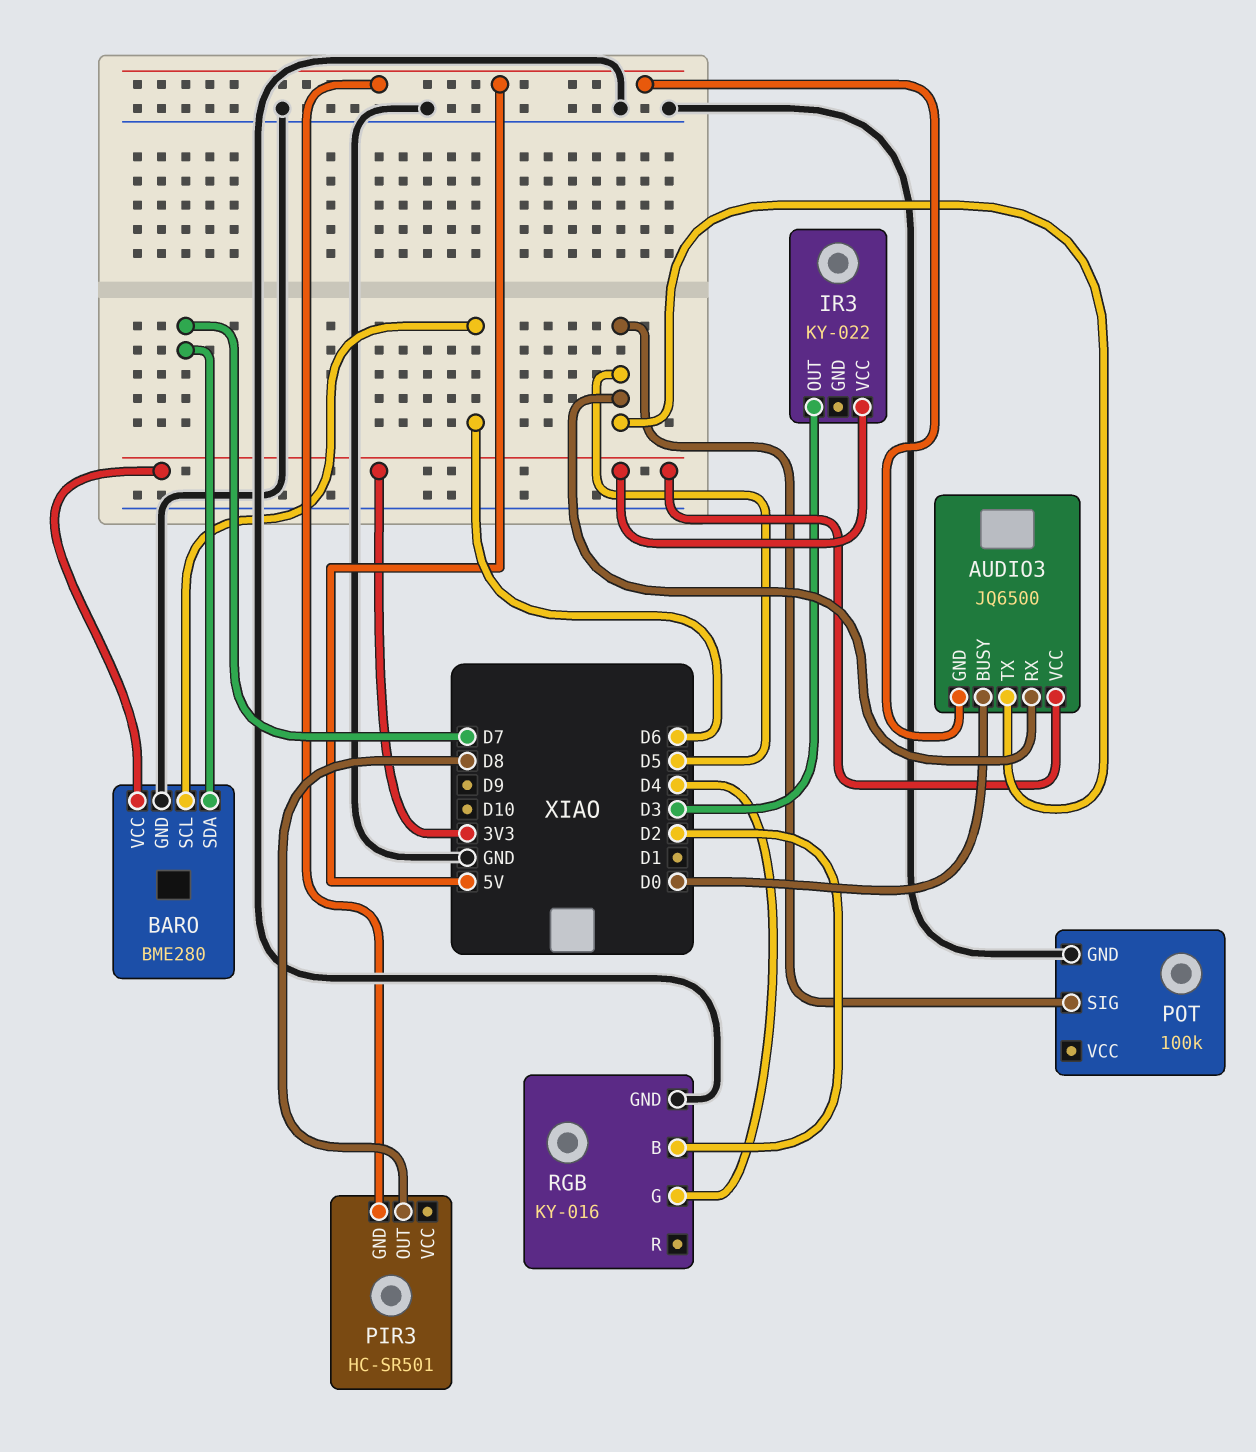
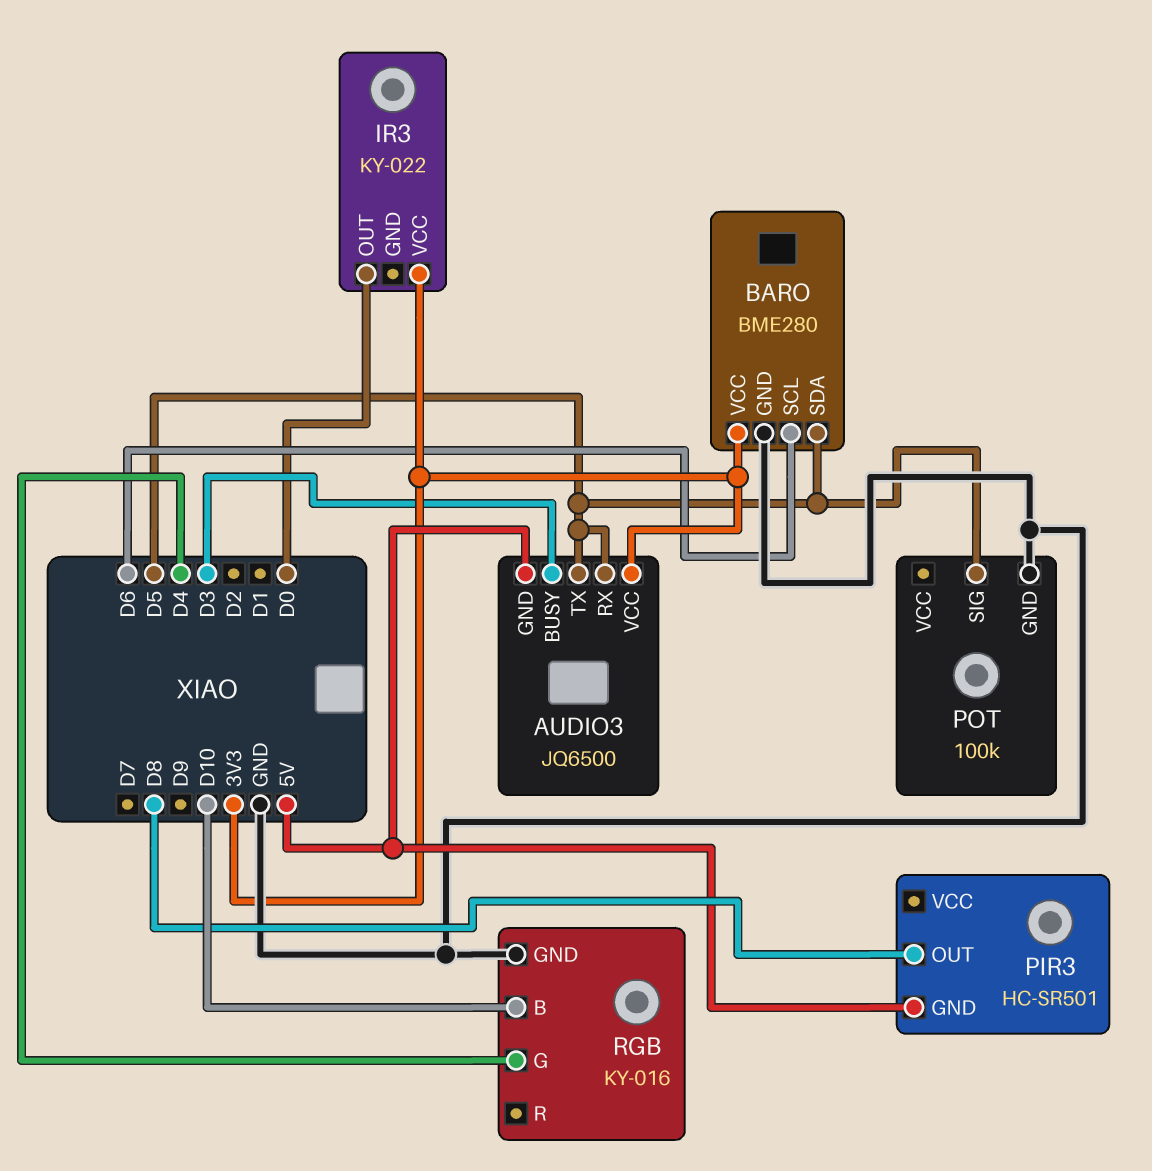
AUDIO3 pin BUSY: D0 -> D3
BARO pin SDA: D7 -> D5
IR3 pin OUT: D3 -> D0
RGB pin B: D2 -> D10

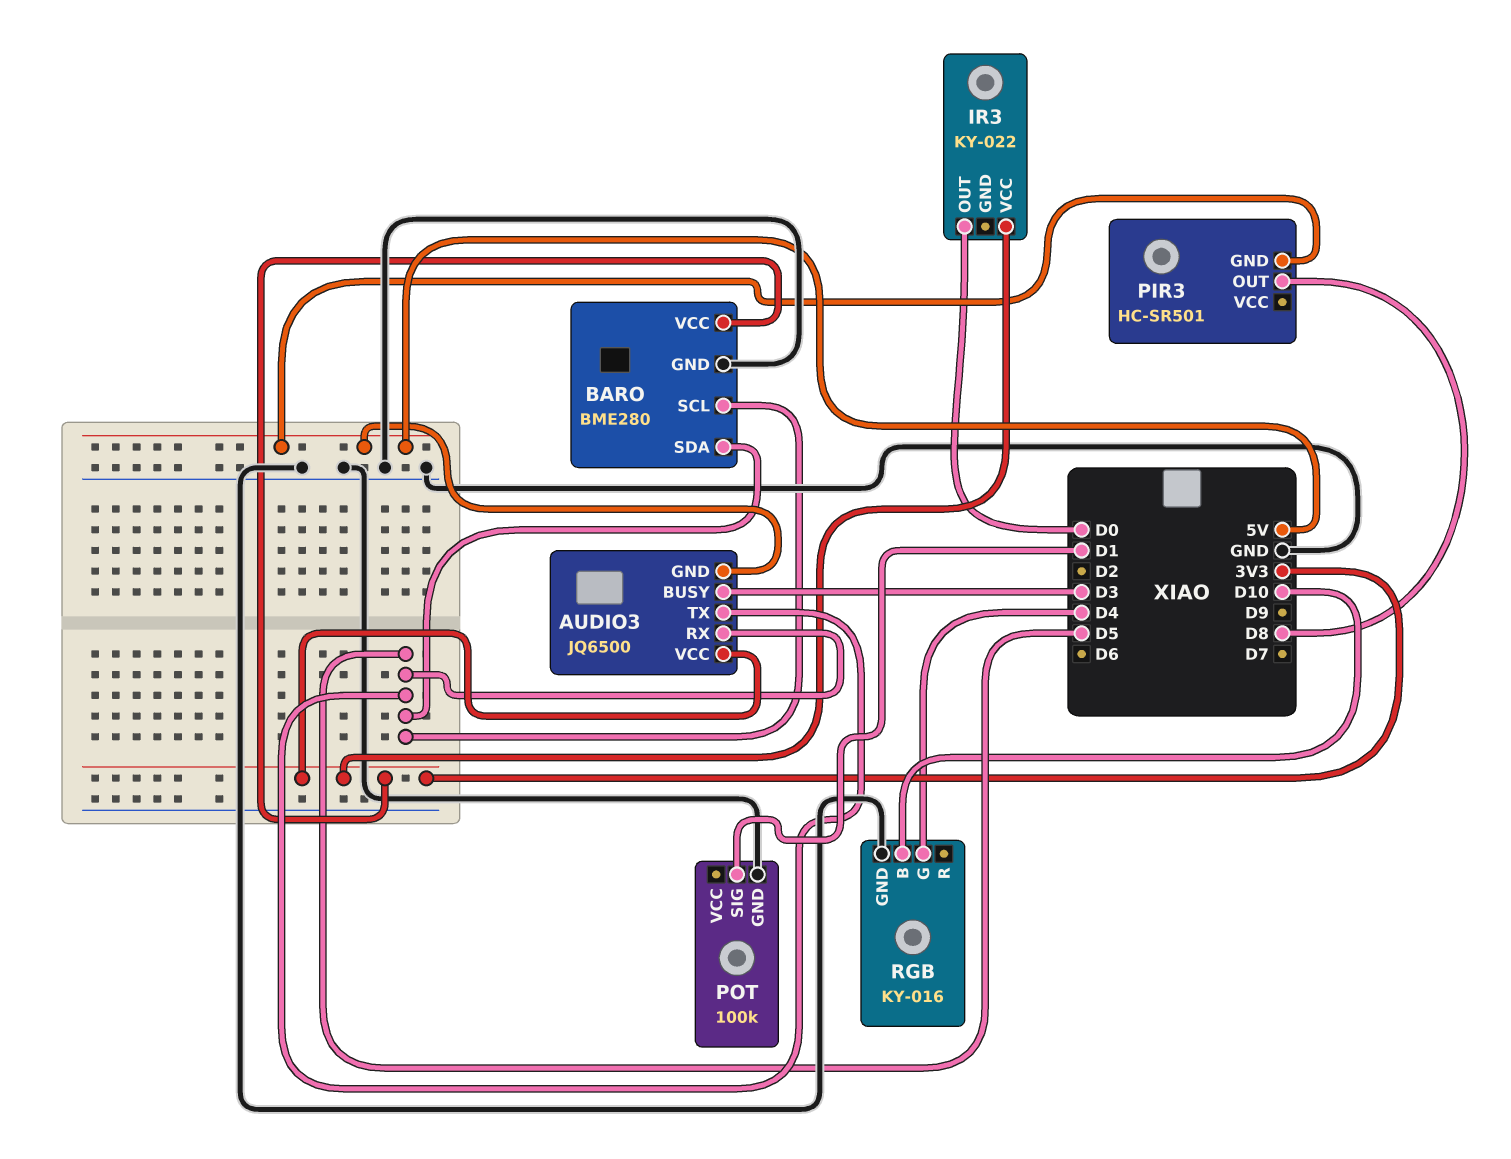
BARO pin SCL: D6 -> D5
POT pin SIG: D5 -> D1

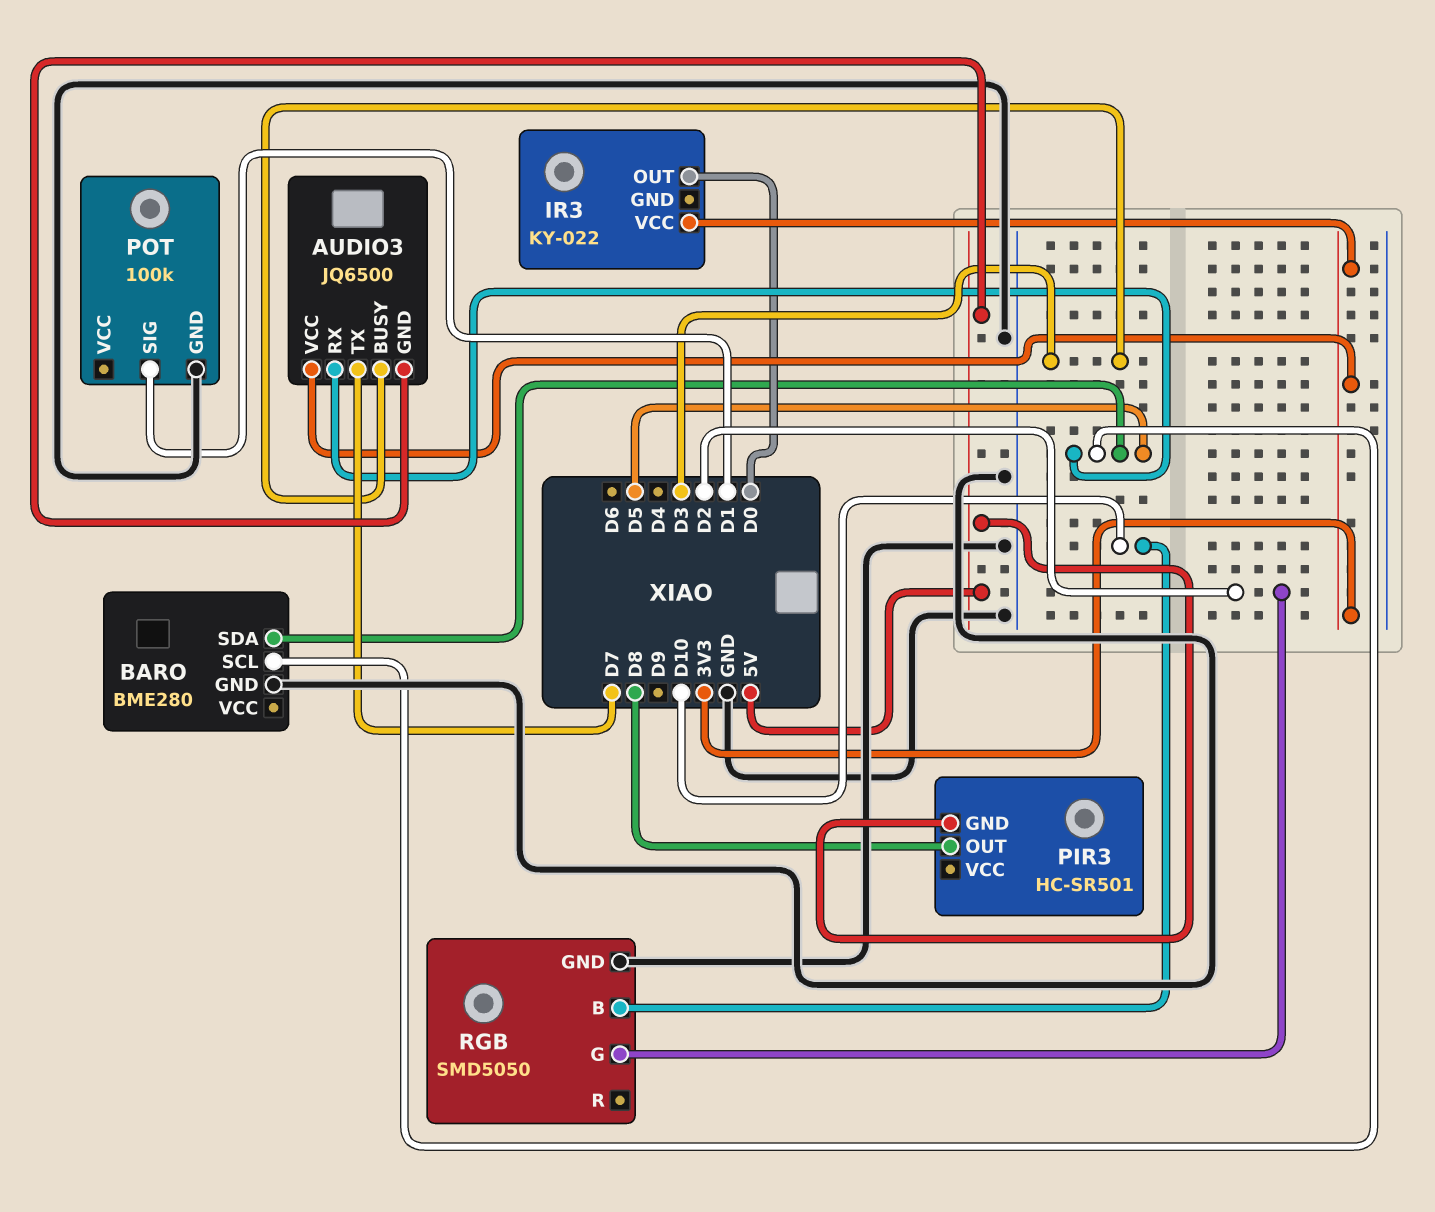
AUDIO3 pin TX: D5 -> D7
BARO pin VCC: 3V3 -> none
RGB: KY-016 -> SMD5050
RGB pin G: D4 -> D2

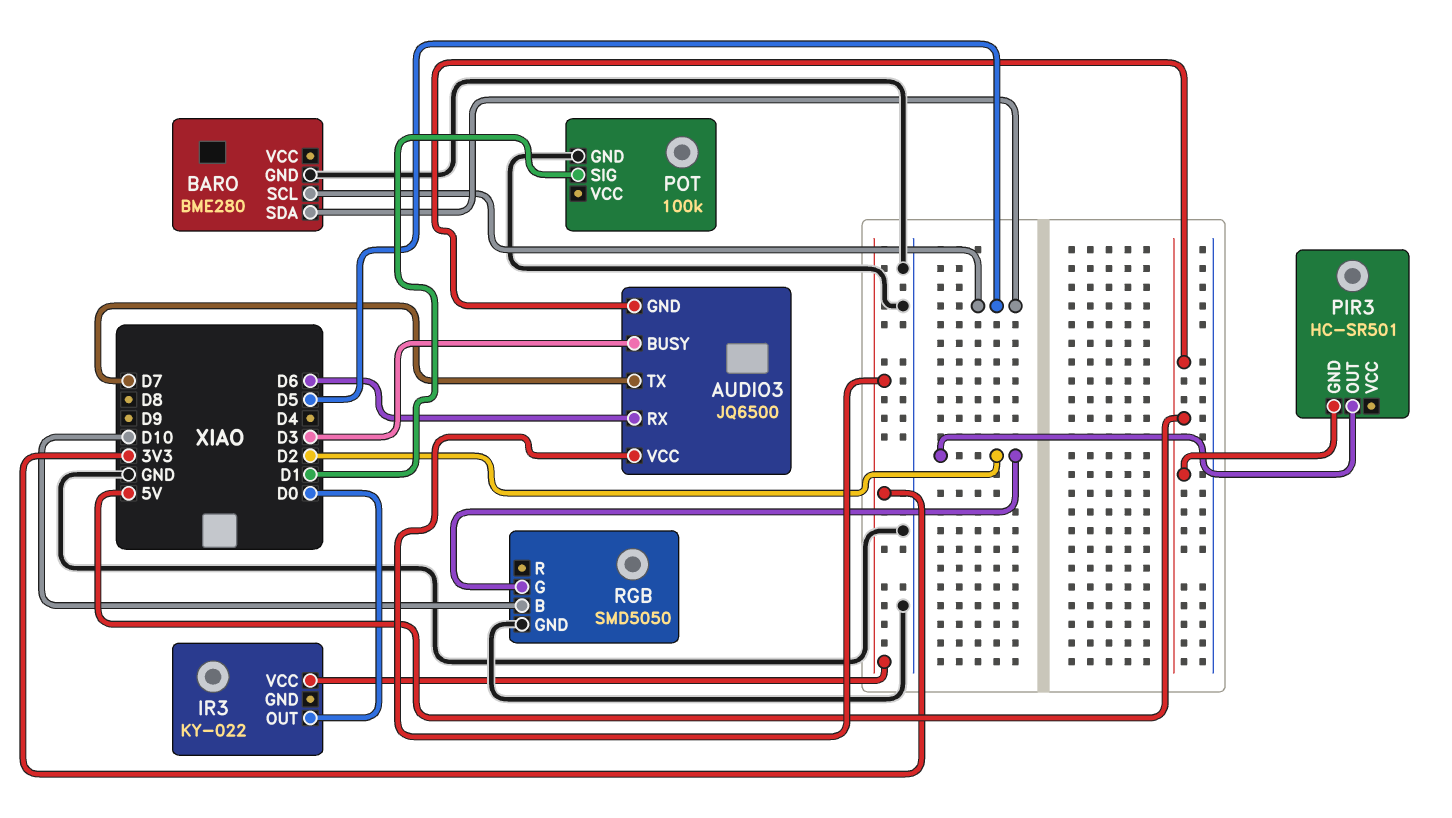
AUDIO3 pin RX: D5 -> D6
PIR3 pin OUT: D8 -> D2

